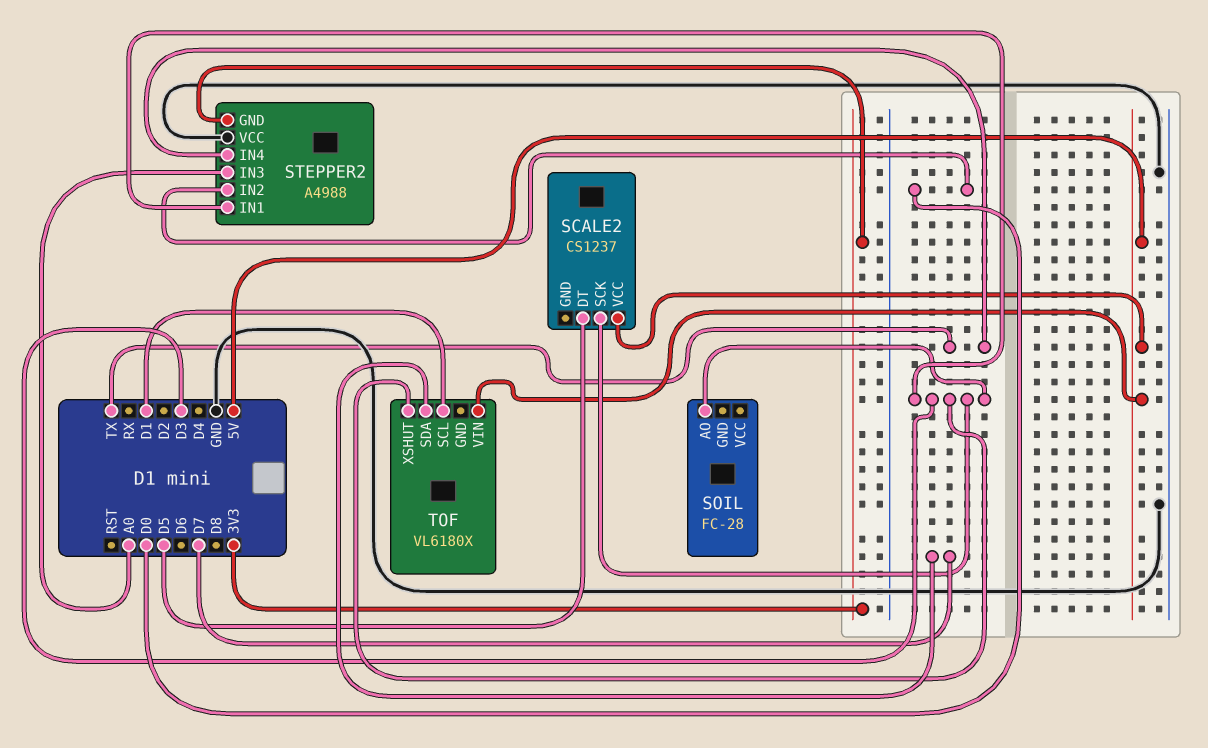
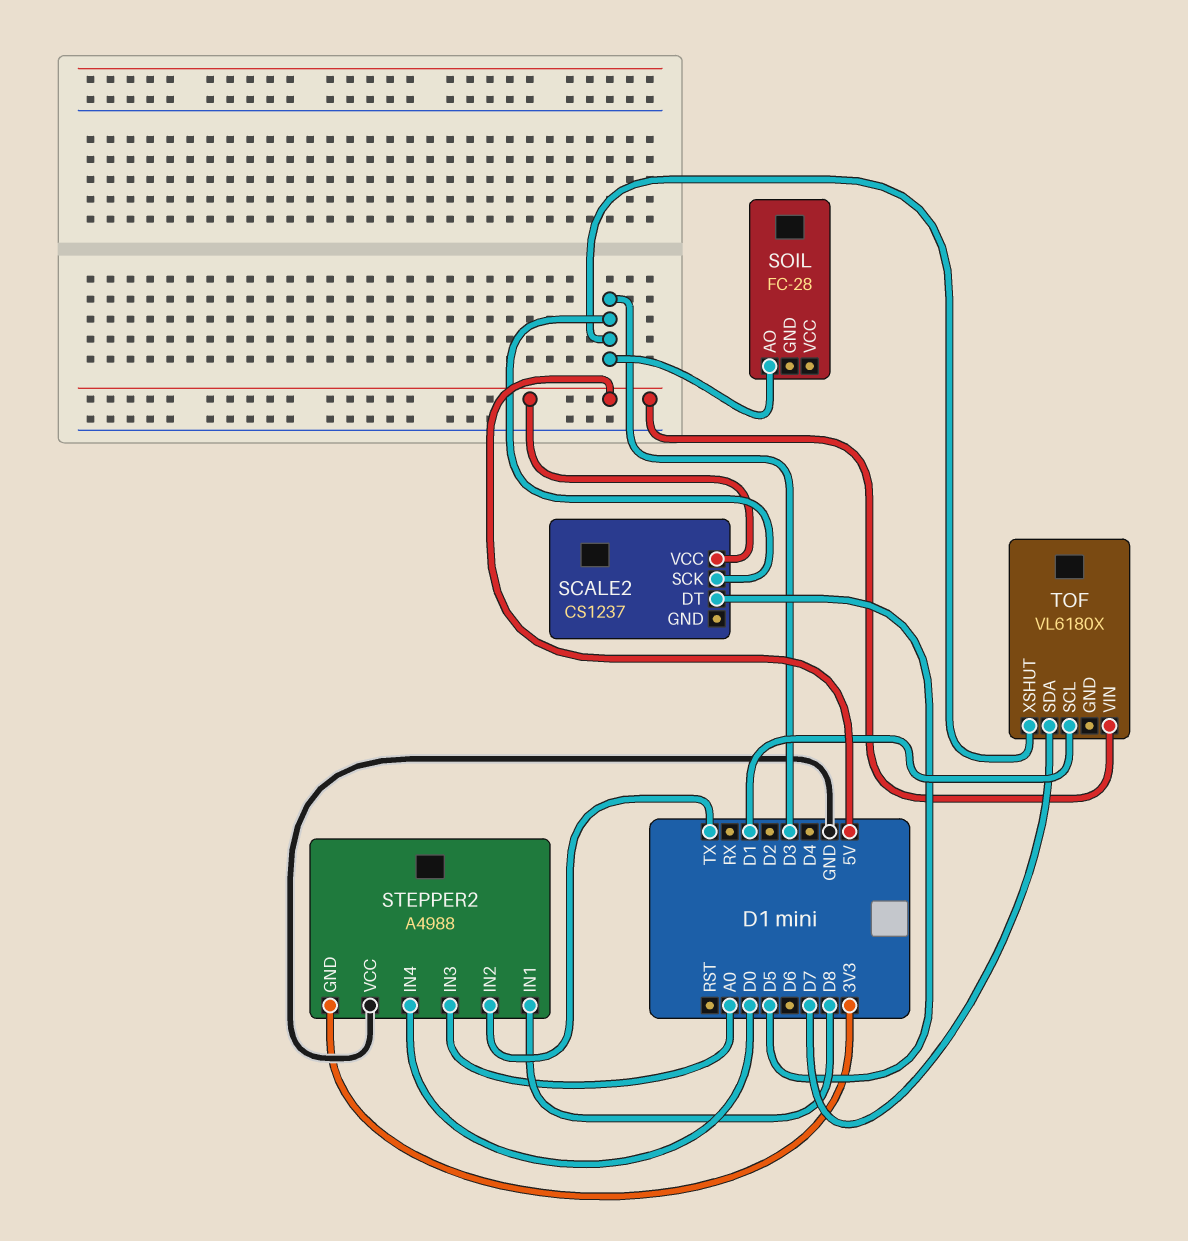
STEPPER2 pin IN1: D3 -> D8
STEPPER2 pin IN2: D0 -> TX
STEPPER2 pin IN4: TX -> D0

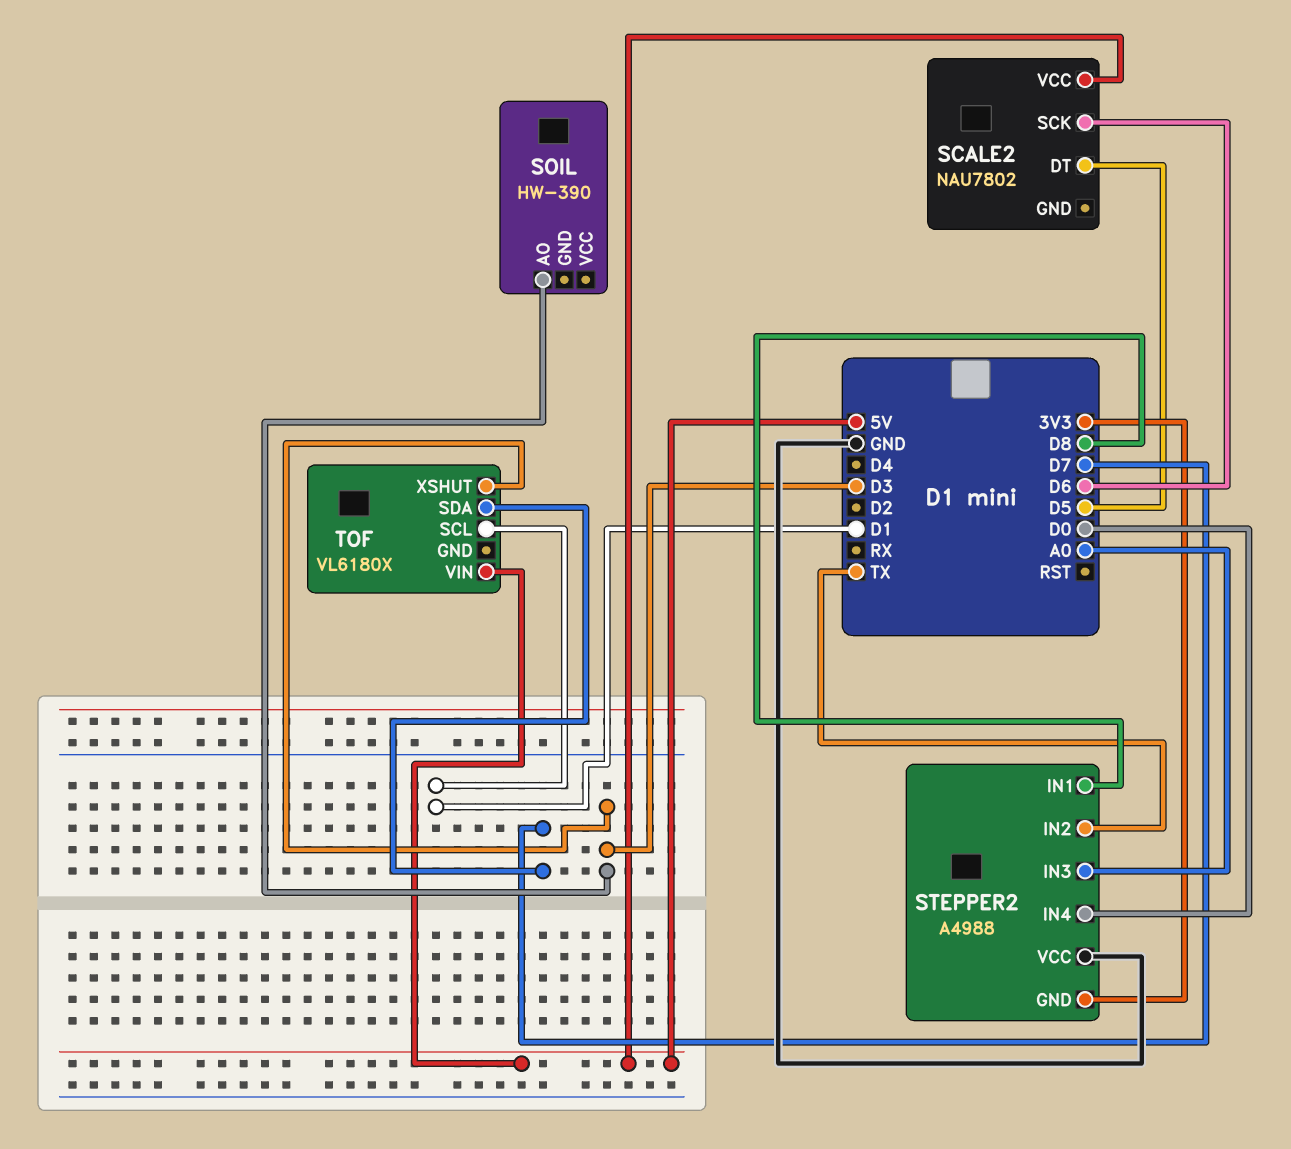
SCALE2: CS1237 -> NAU7802
SCALE2 pin SCK: D3 -> D6
SOIL: FC-28 -> HW-390

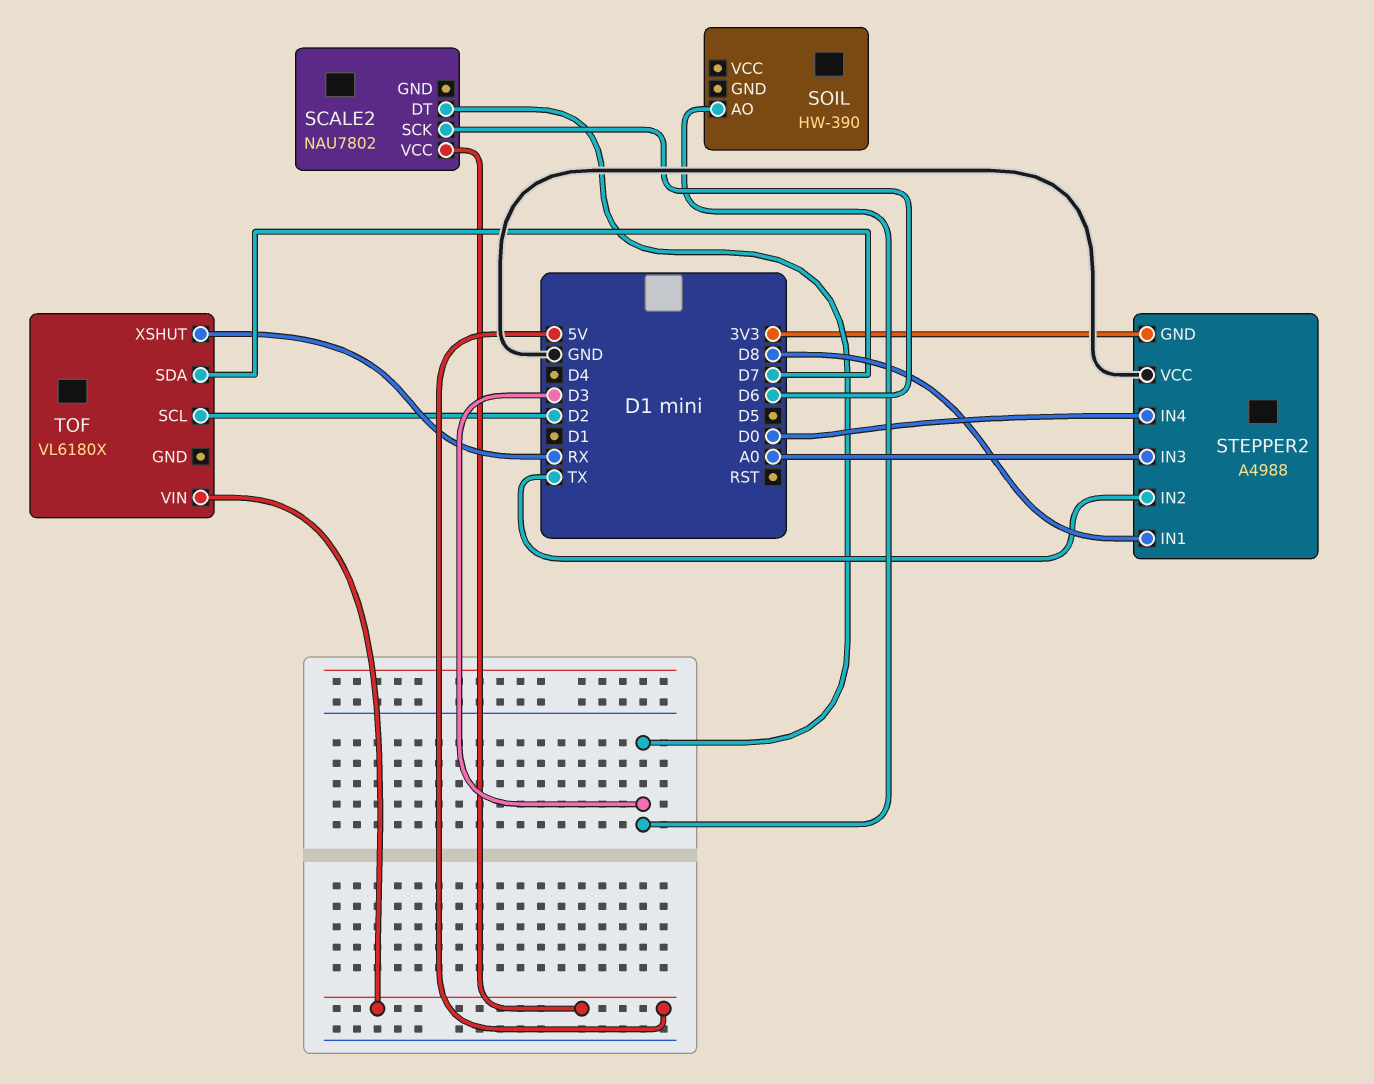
SCALE2 pin DT: D5 -> D3
TOF pin SCL: D1 -> D2
TOF pin XSHUT: D3 -> RX

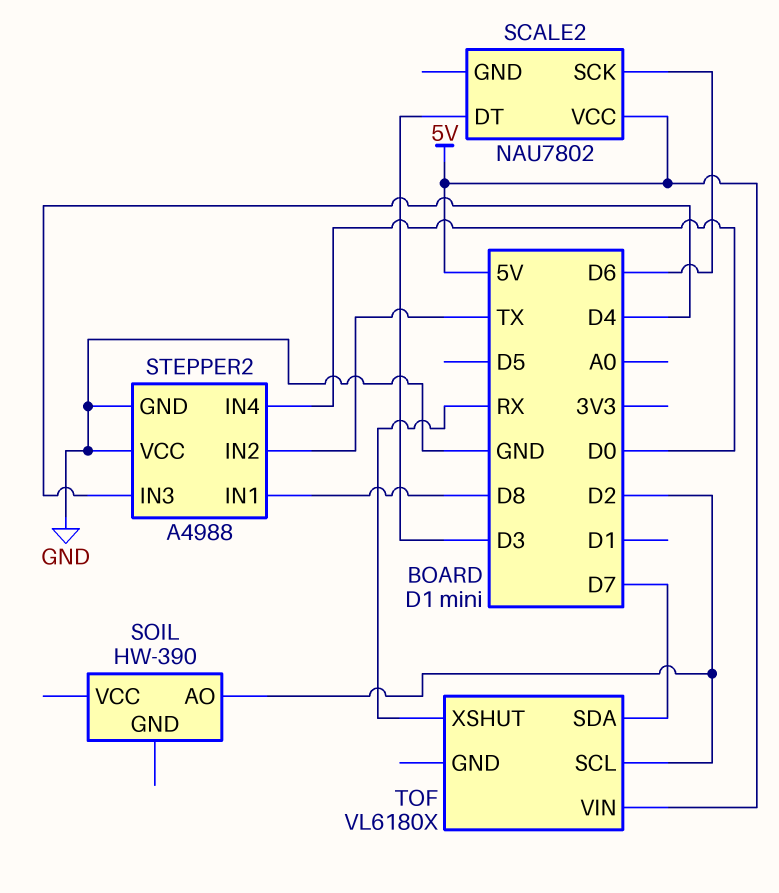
SOIL pin AO: D3 -> D2
STEPPER2 pin GND: 3V3 -> GND
STEPPER2 pin IN3: A0 -> D4

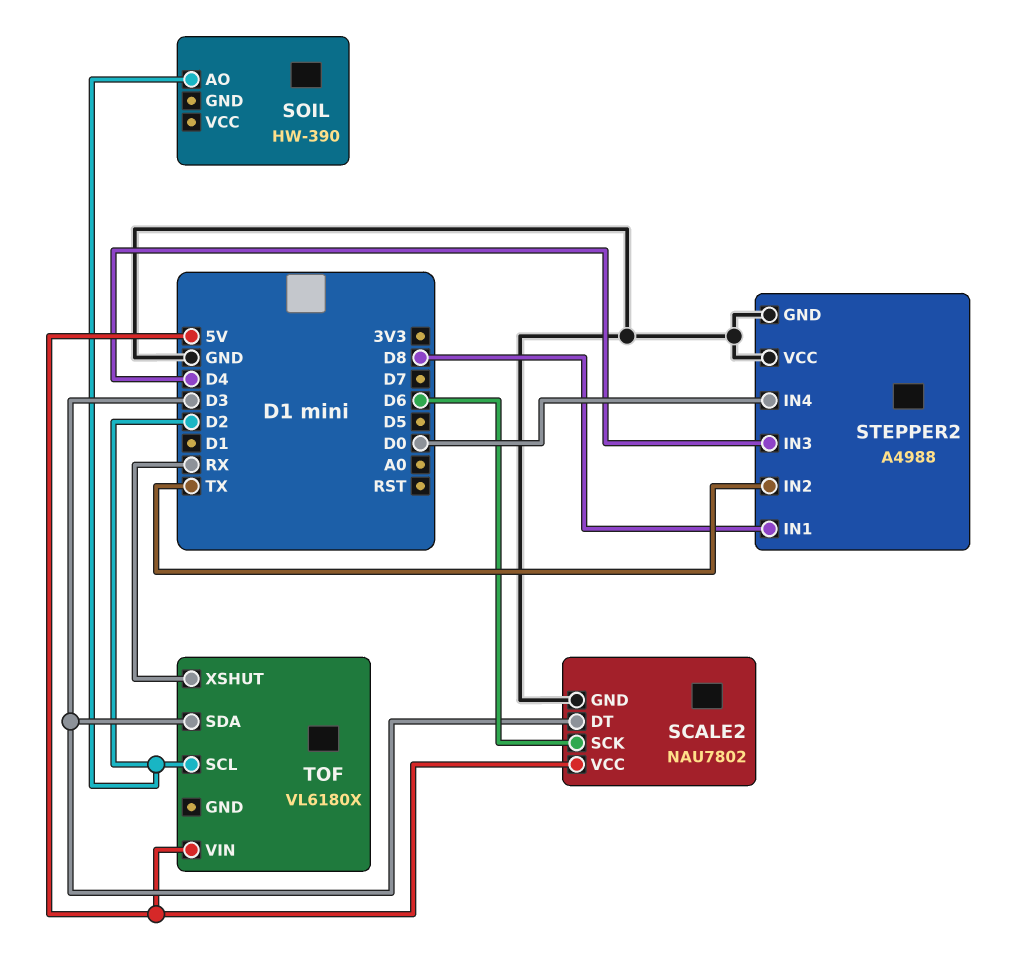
SCALE2 pin GND: none -> GND
TOF pin SDA: D7 -> D3

